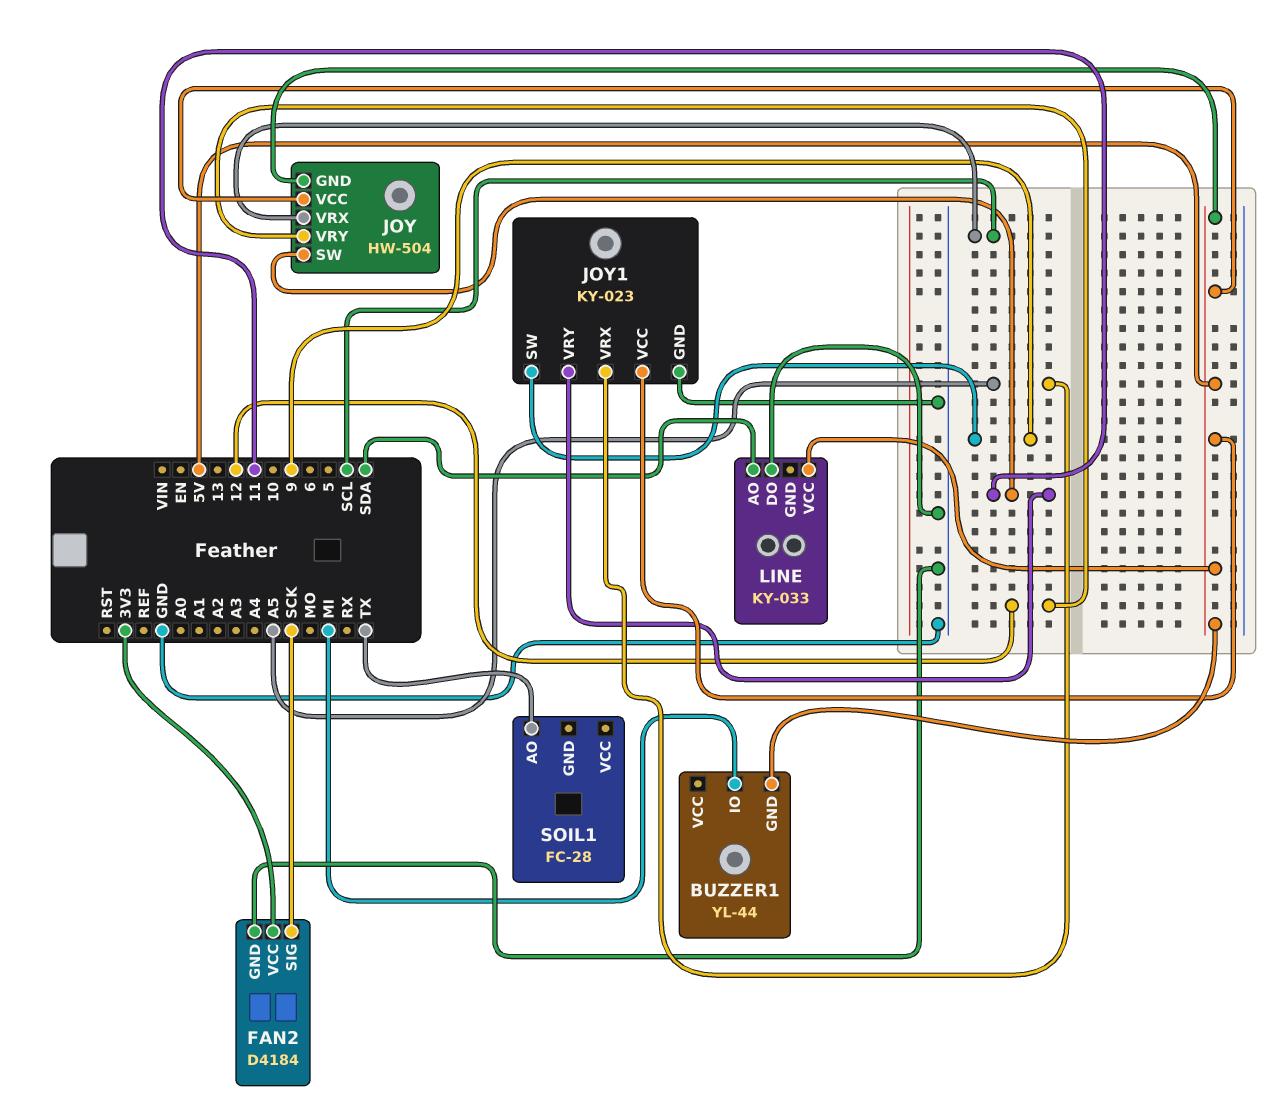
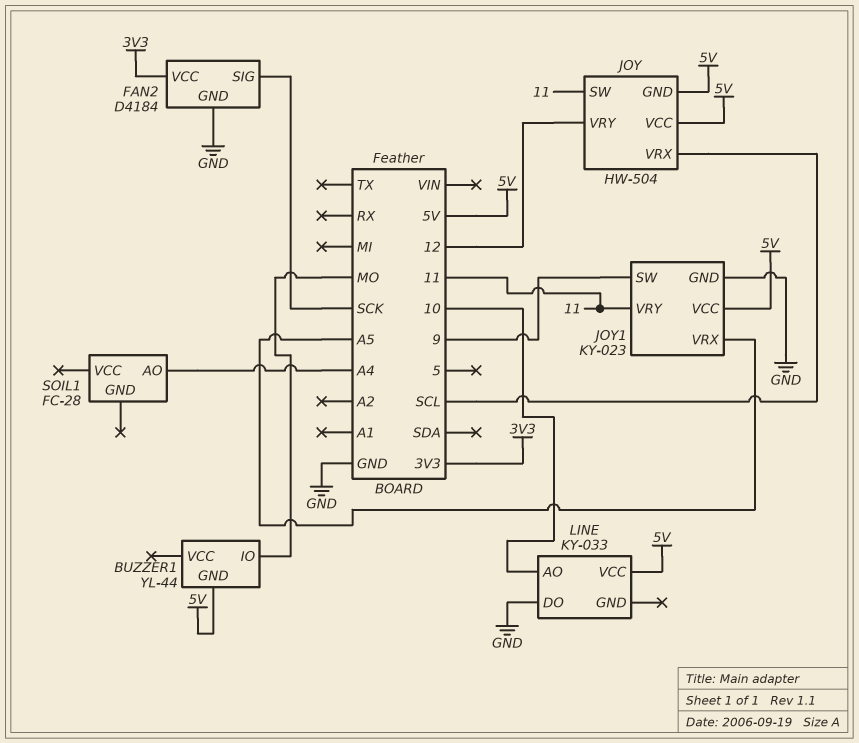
BUZZER1 pin IO: MI -> MO
LINE pin AO: SDA -> 10
SOIL1 pin AO: TX -> A4

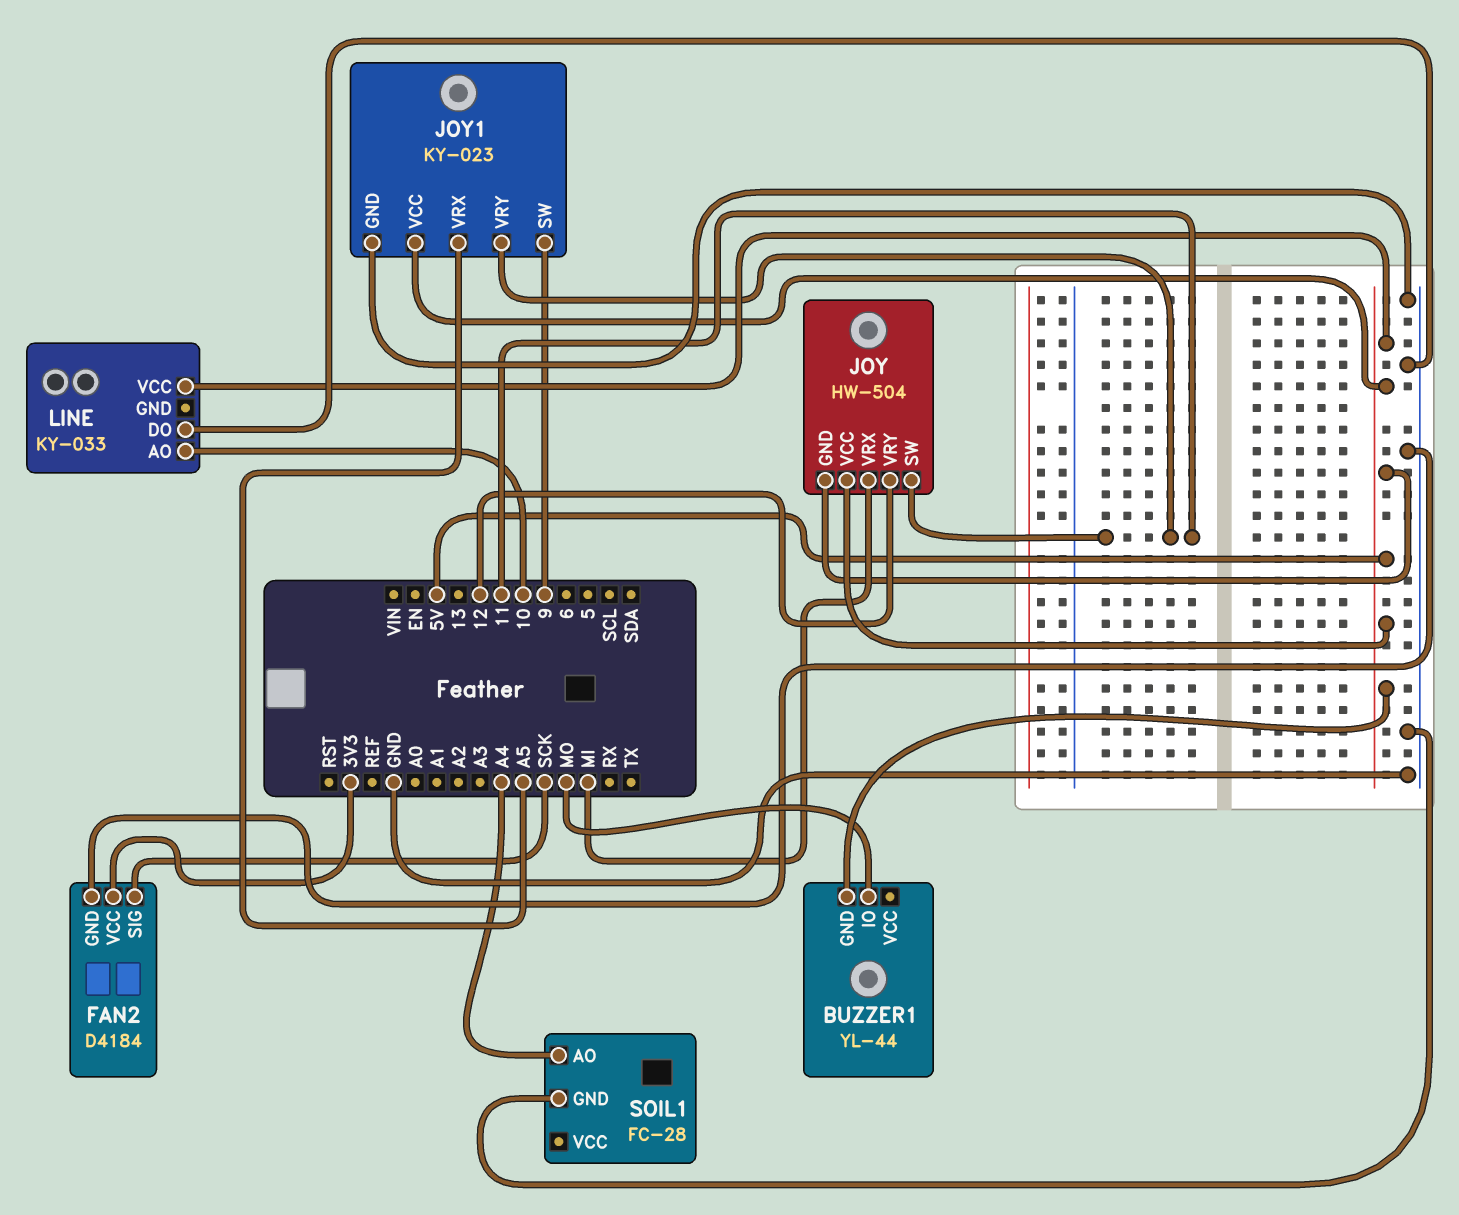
JOY pin VRX: SCL -> MI
SOIL1 pin GND: none -> GND

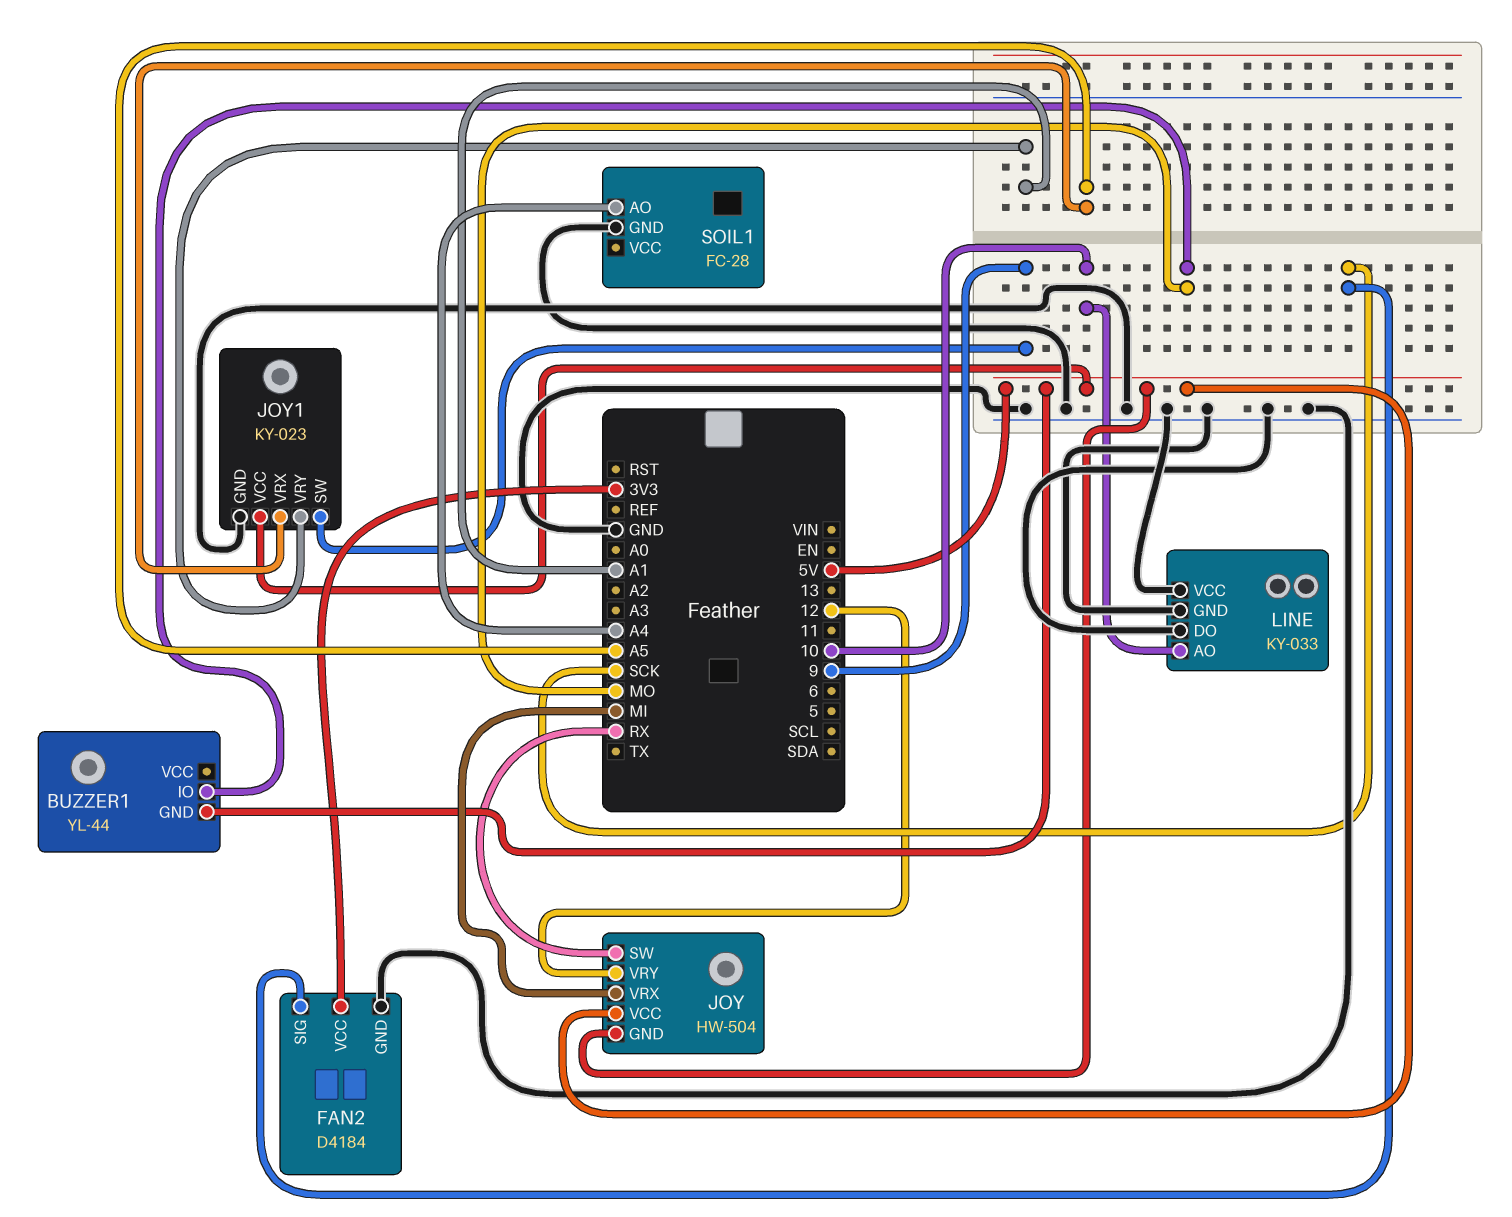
JOY pin SW: 11 -> RX
JOY1 pin VRY: 11 -> A1
LINE pin GND: none -> GND
LINE pin VCC: 5V -> GND

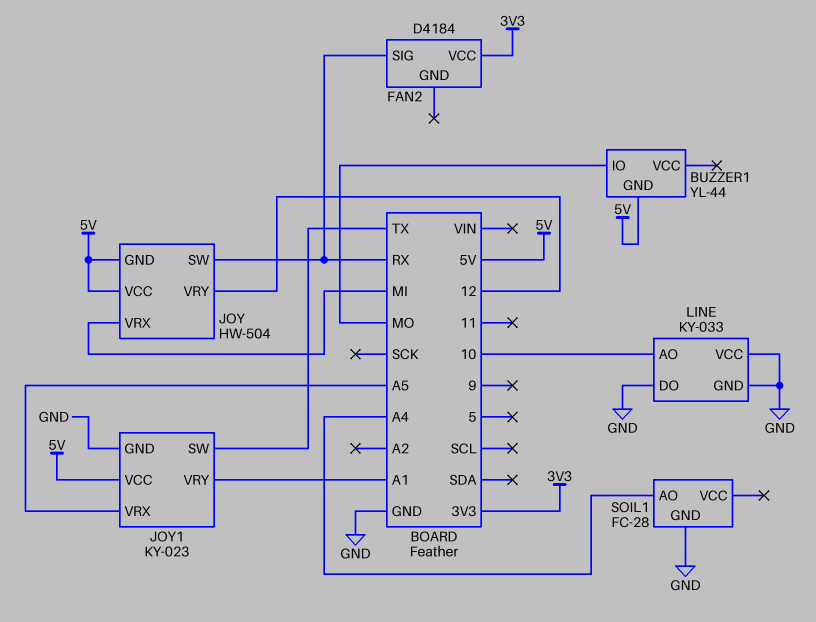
FAN2 pin GND: GND -> none
FAN2 pin SIG: SCK -> RX
JOY1 pin SW: 9 -> TX

